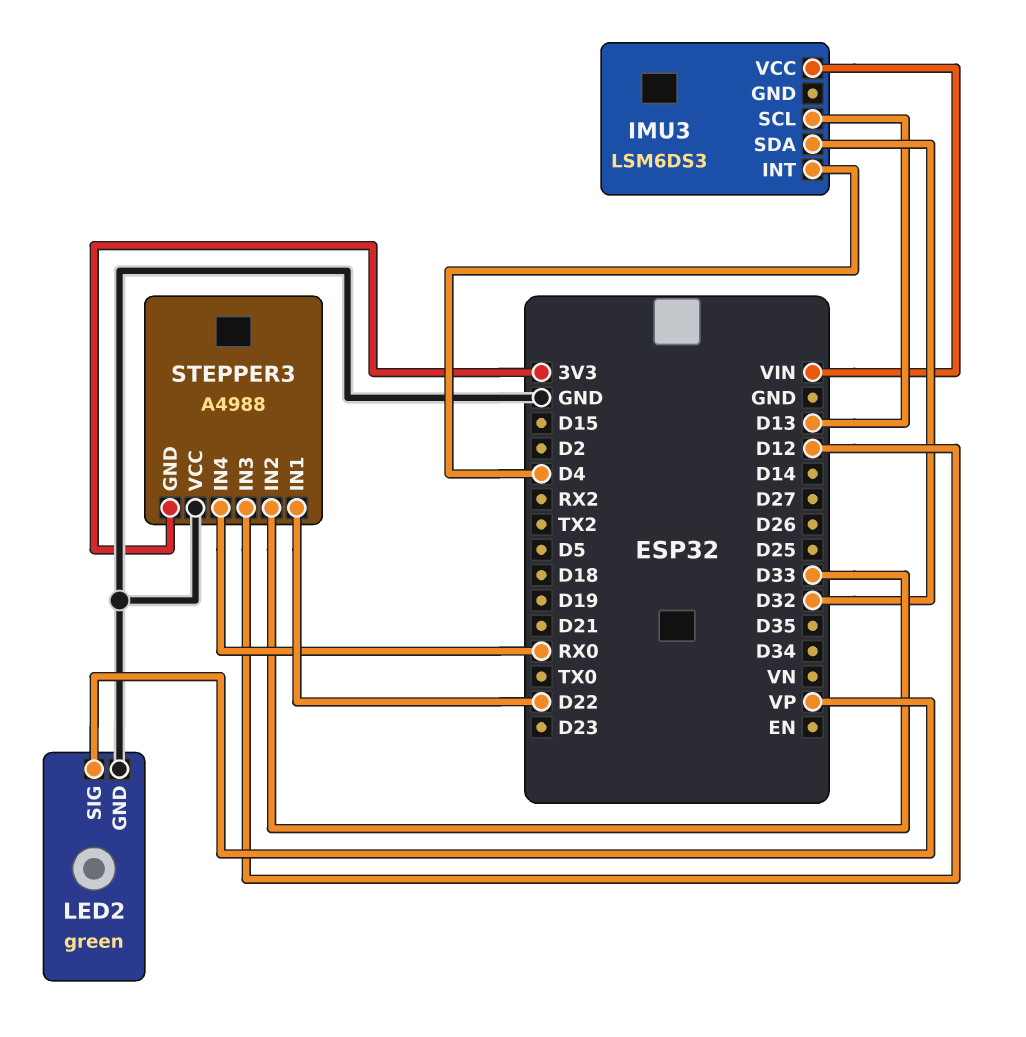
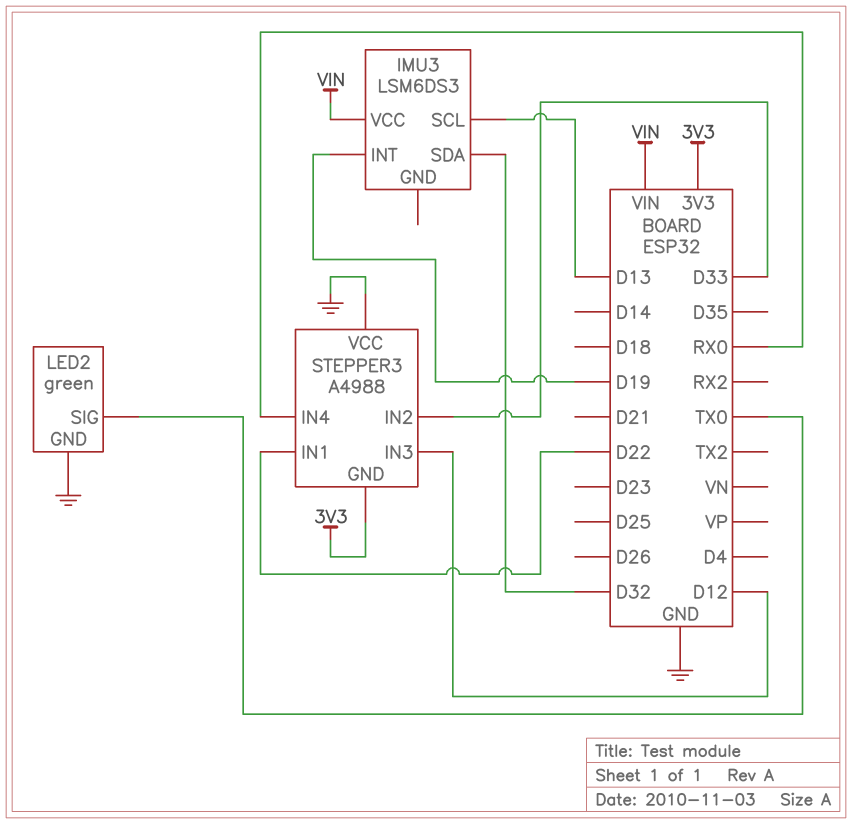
IMU3 pin INT: D4 -> D19
LED2 pin SIG: VP -> TX0

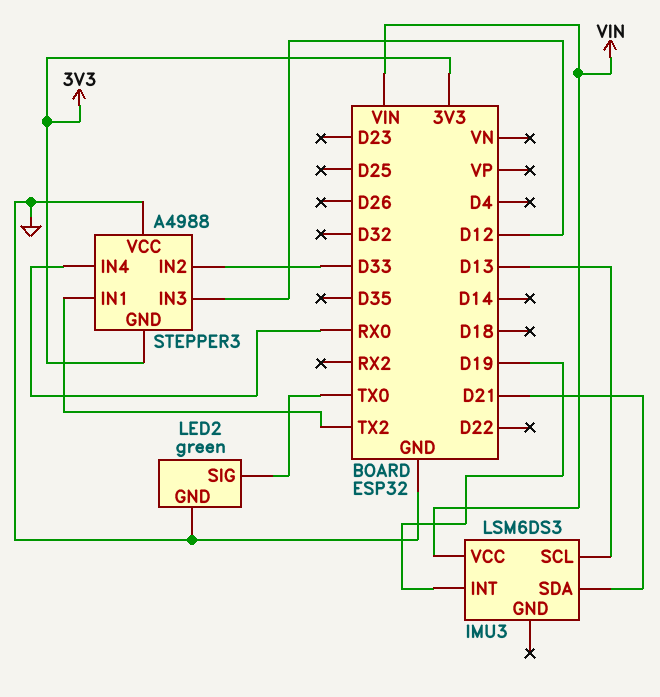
IMU3 pin SDA: D32 -> D21
STEPPER3 pin IN1: D22 -> TX2

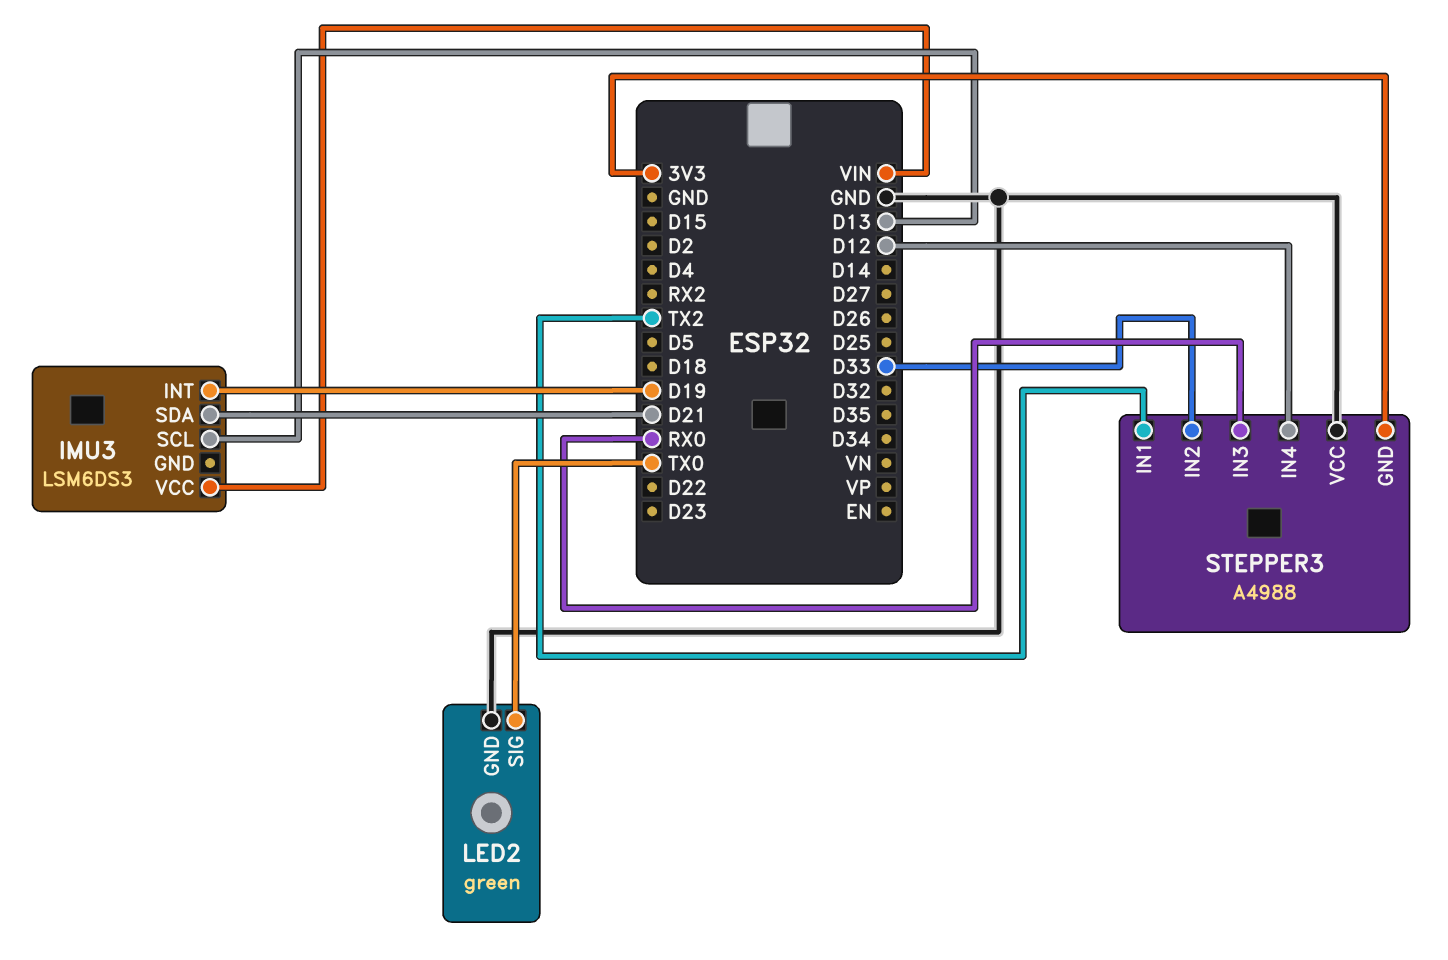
STEPPER3 pin IN3: D12 -> RX0
STEPPER3 pin IN4: RX0 -> D12

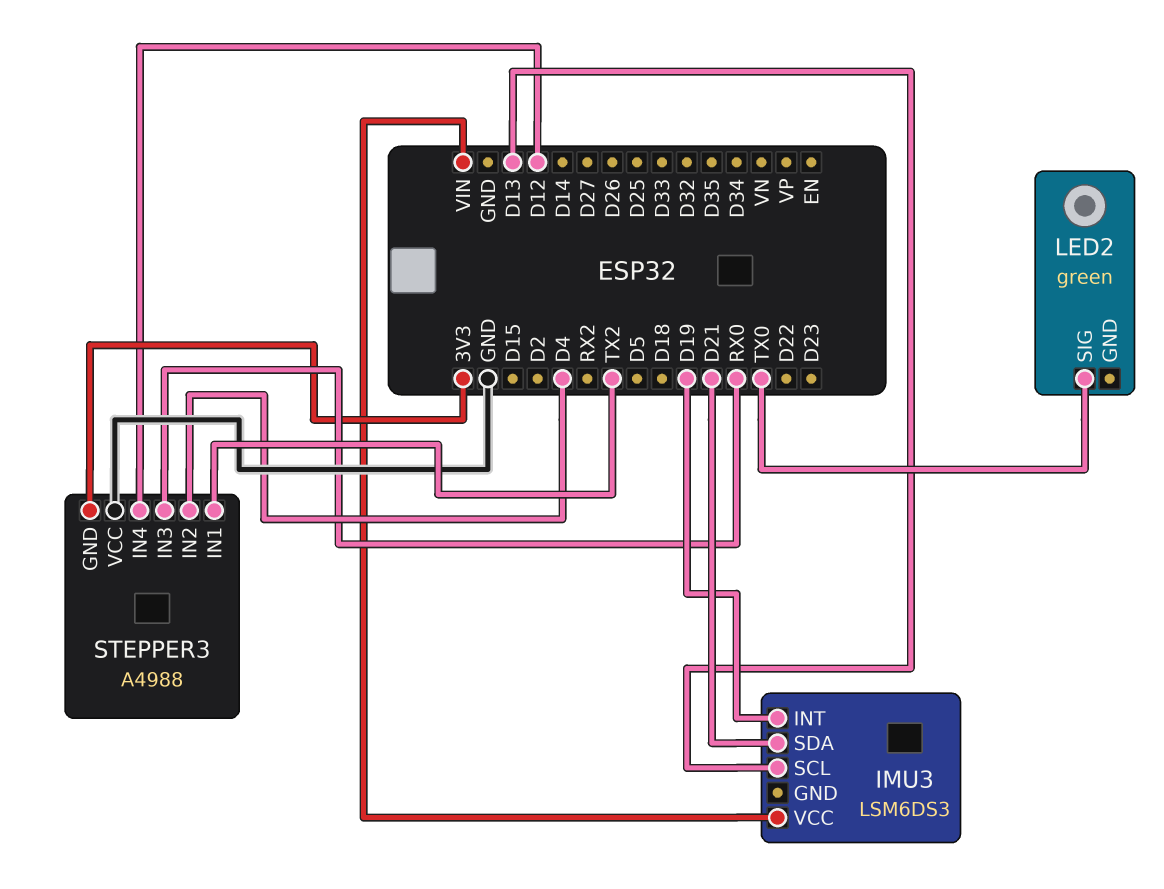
LED2 pin GND: GND -> none
STEPPER3 pin IN2: D33 -> D4

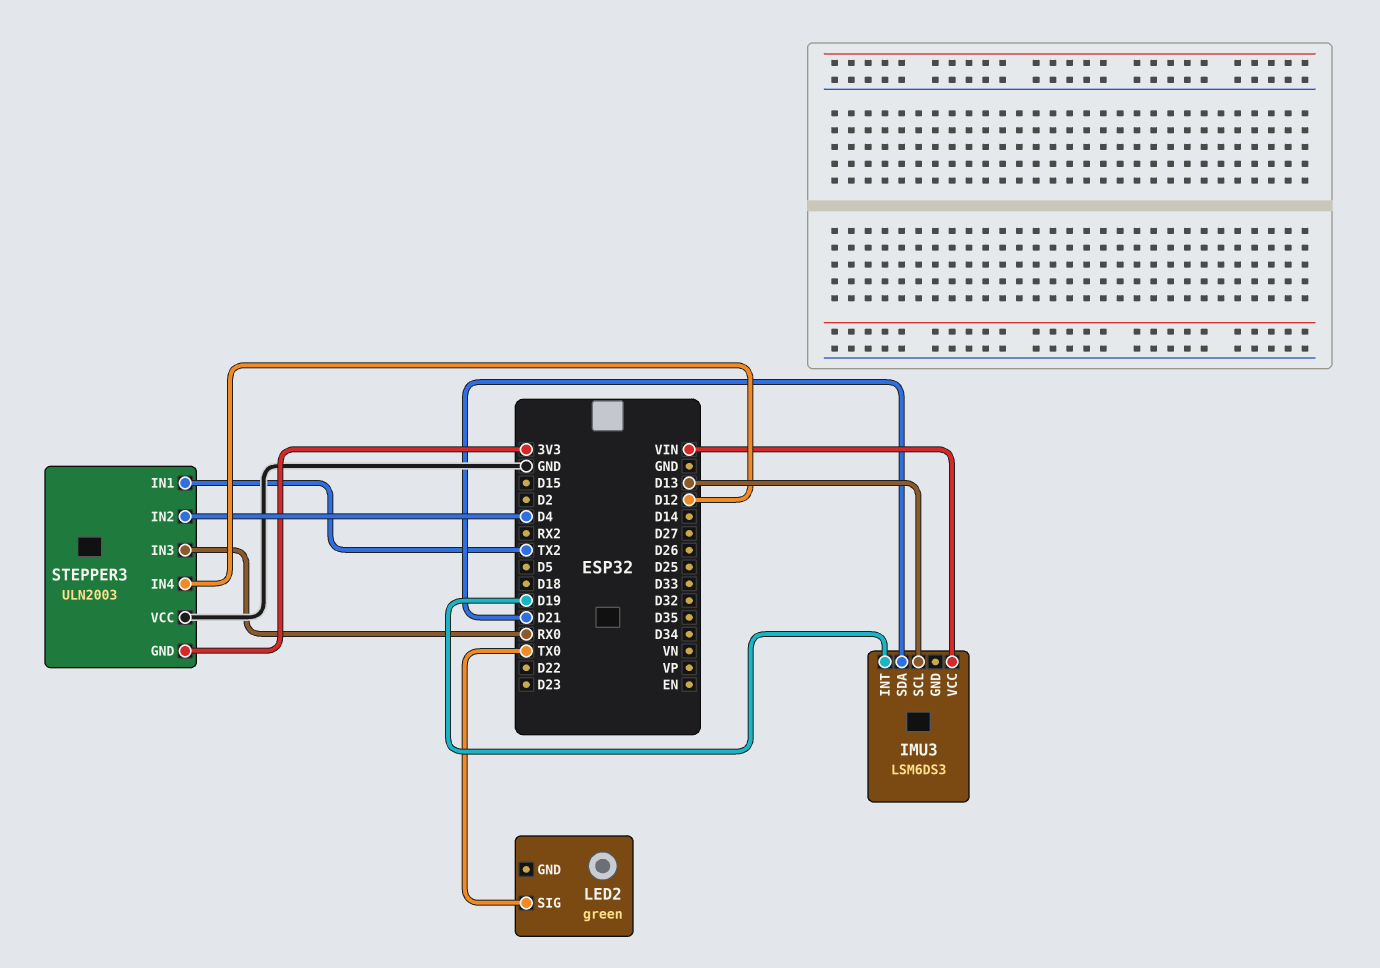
STEPPER3: A4988 -> ULN2003

